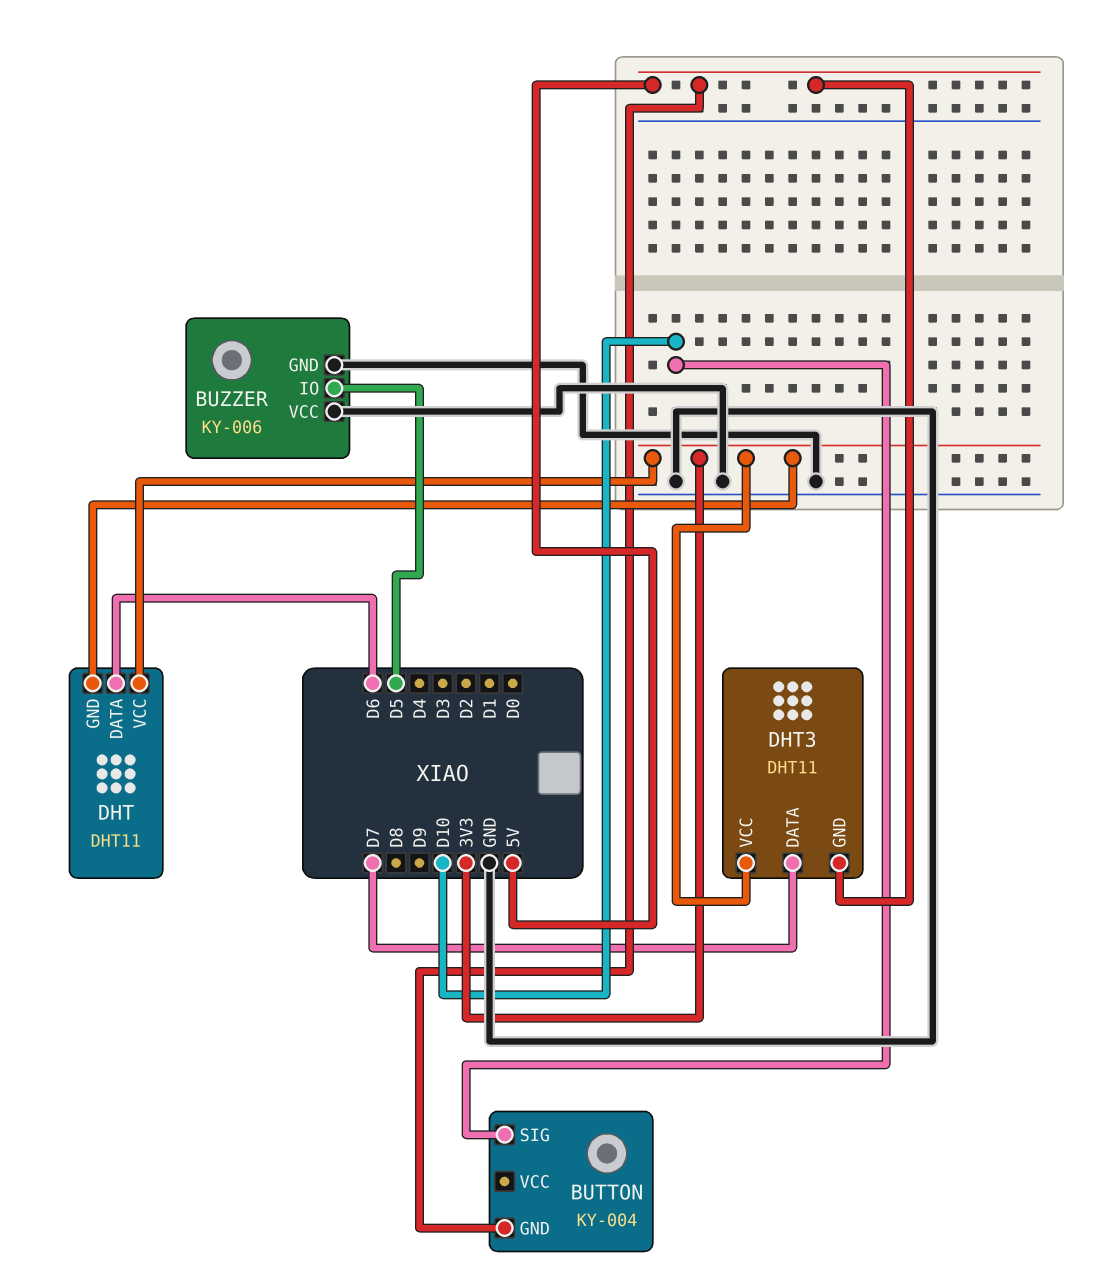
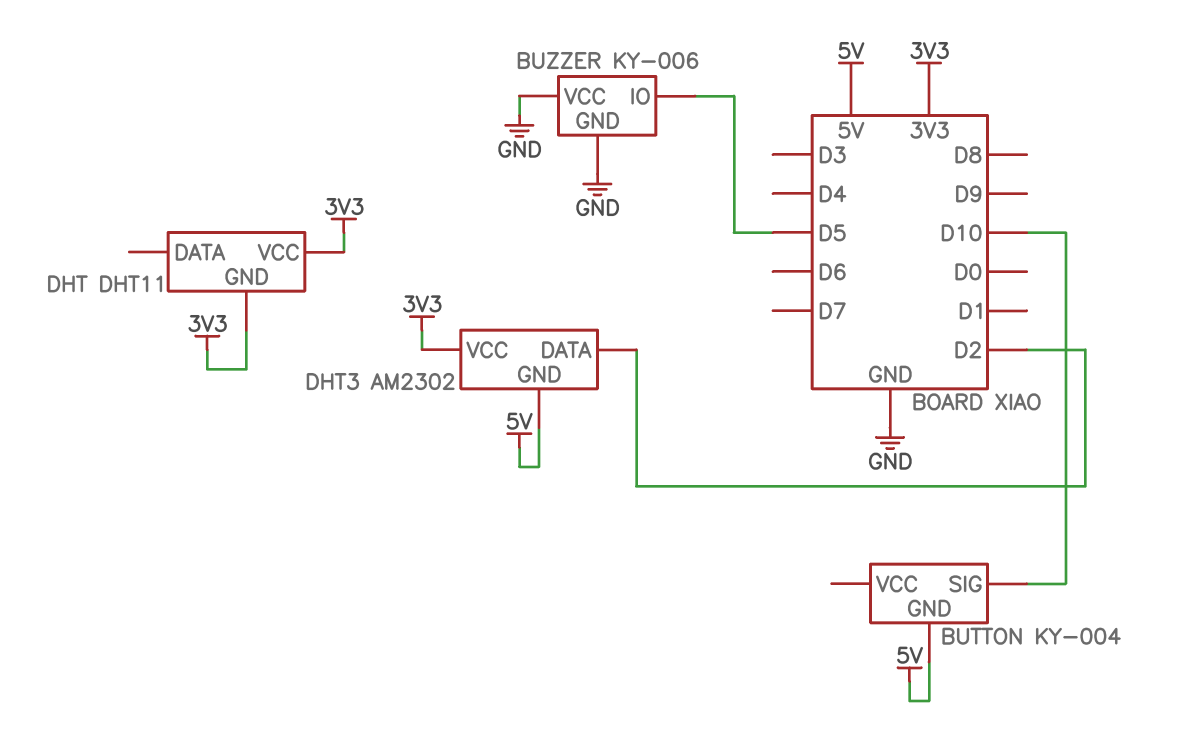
DHT pin DATA: D6 -> none
DHT3: DHT11 -> AM2302
DHT3 pin DATA: D7 -> D2

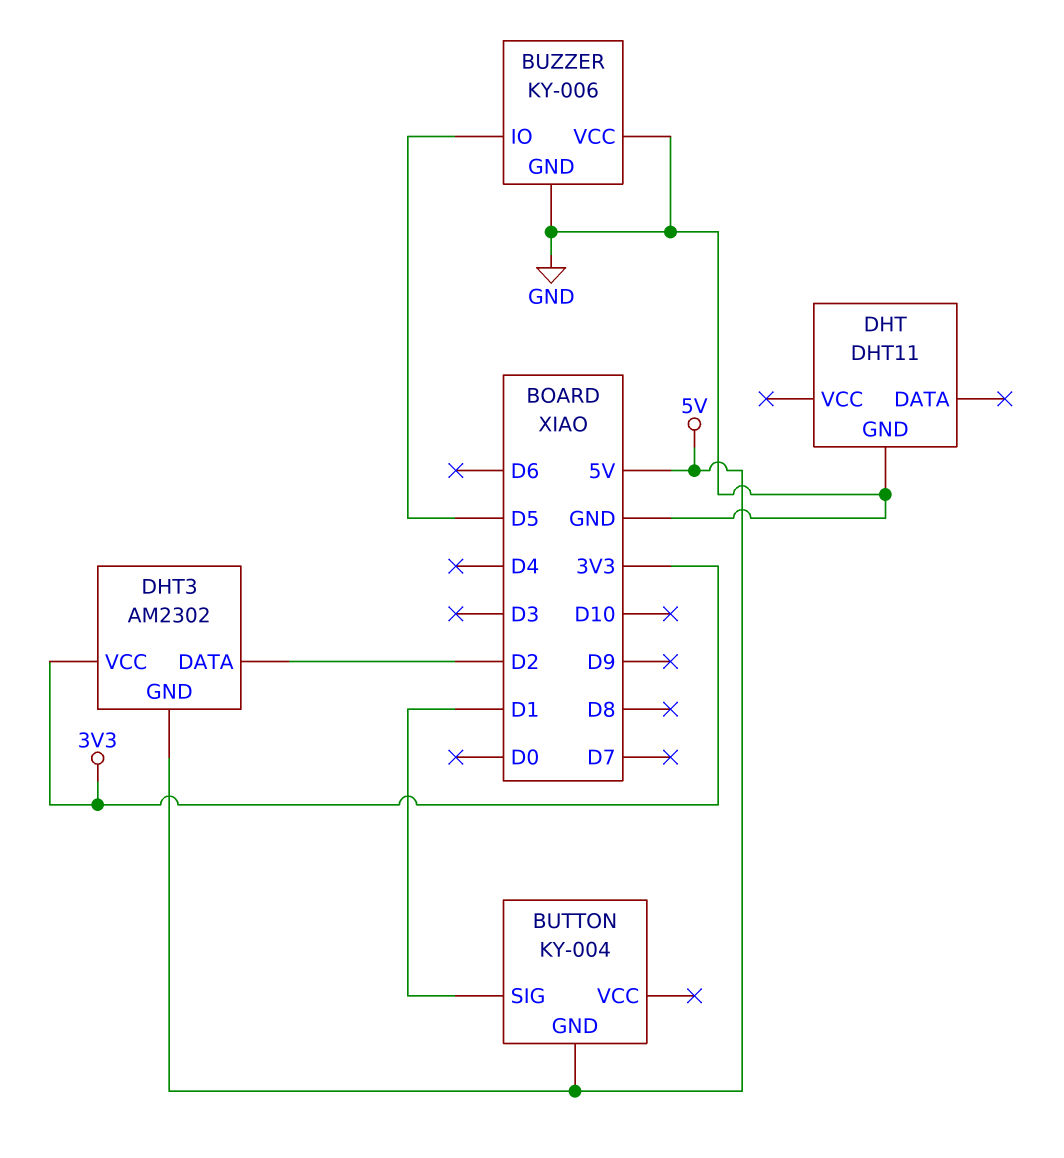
BUTTON pin SIG: D10 -> D1
DHT pin GND: 3V3 -> GND
DHT pin VCC: 3V3 -> none

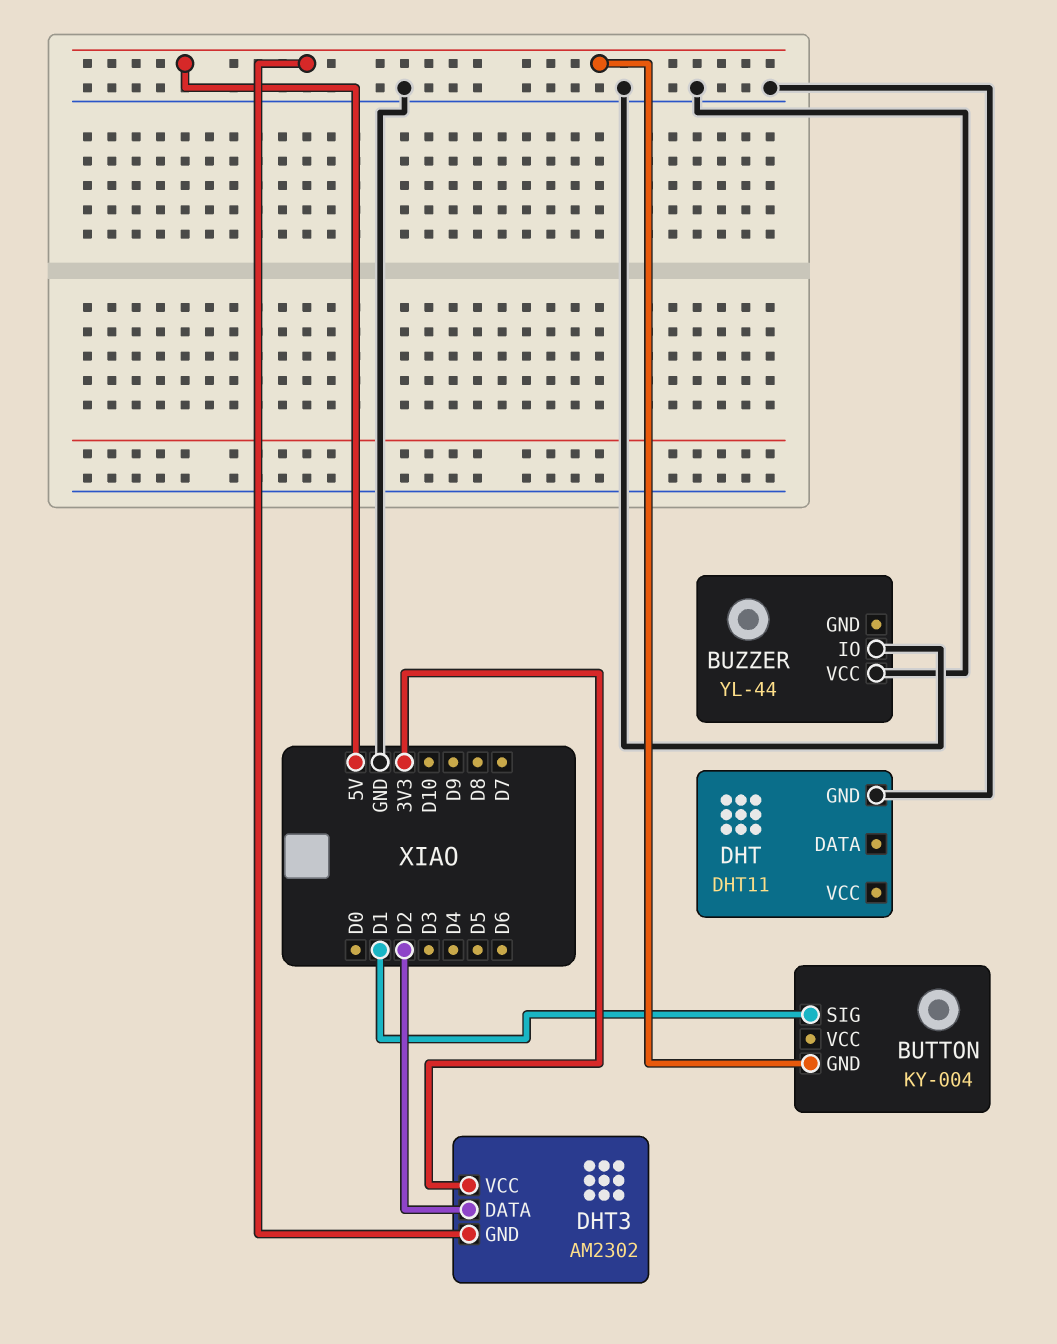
BUZZER: KY-006 -> YL-44
BUZZER pin GND: GND -> none
BUZZER pin IO: D5 -> GND

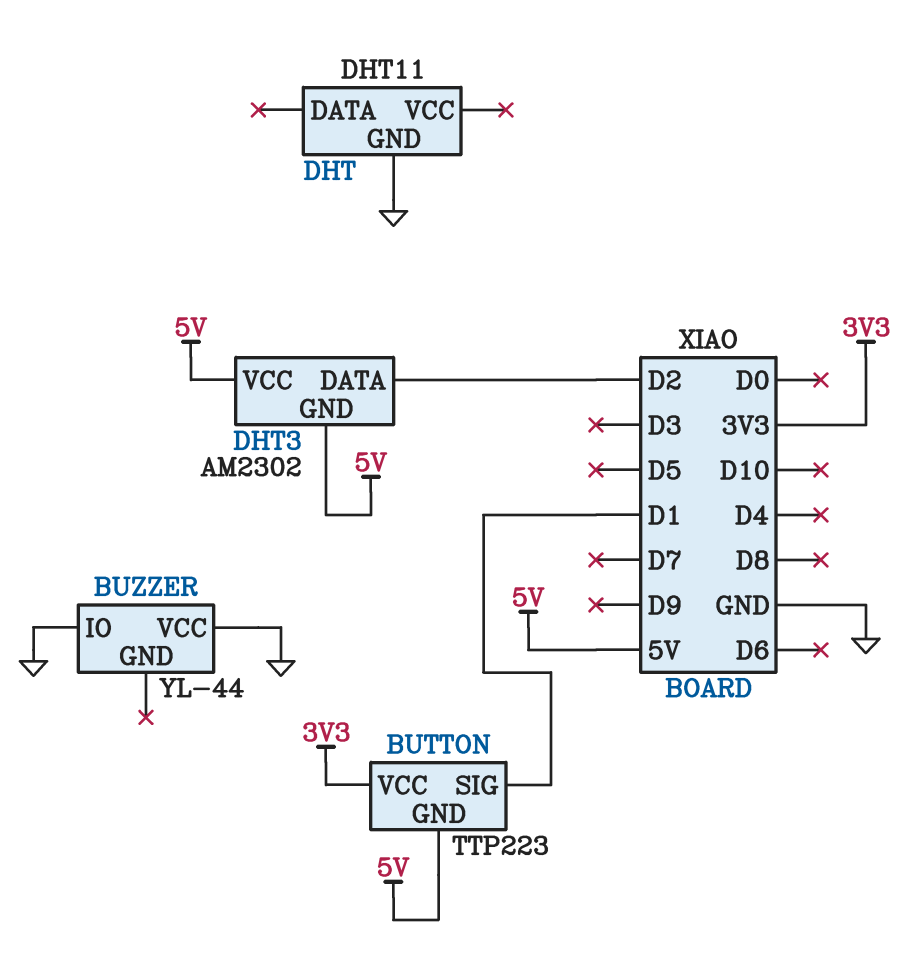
BUTTON: KY-004 -> TTP223
BUTTON pin VCC: none -> 3V3
DHT3 pin VCC: 3V3 -> 5V

